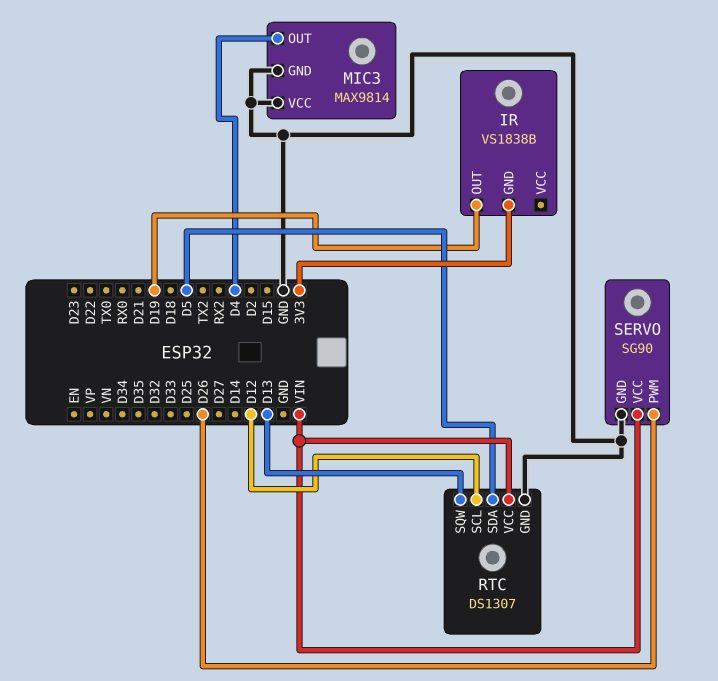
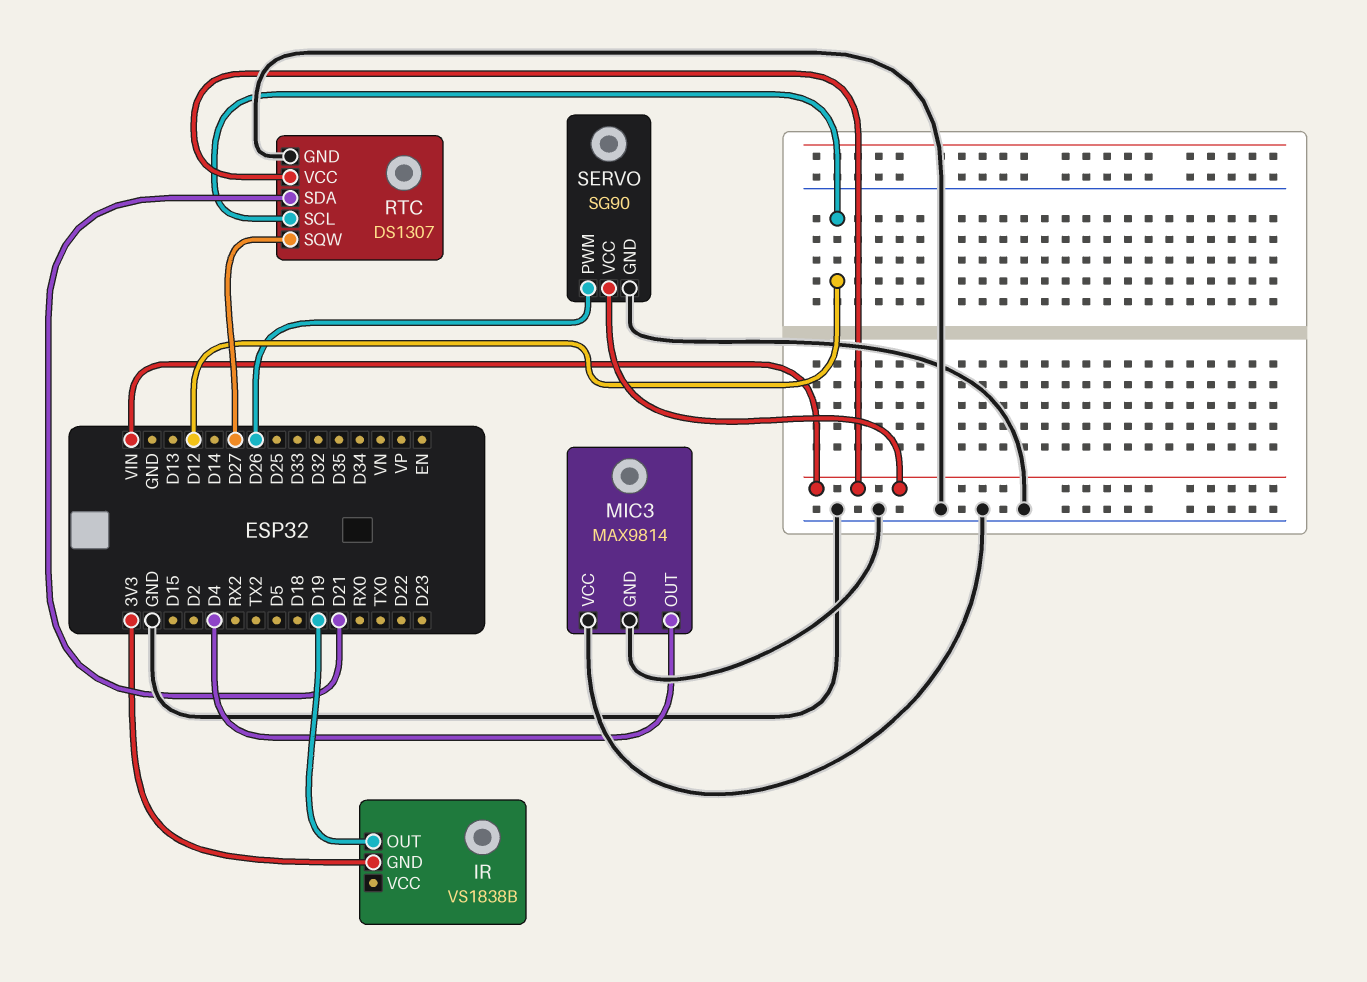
RTC pin SDA: D5 -> D21
RTC pin SQW: D13 -> D27

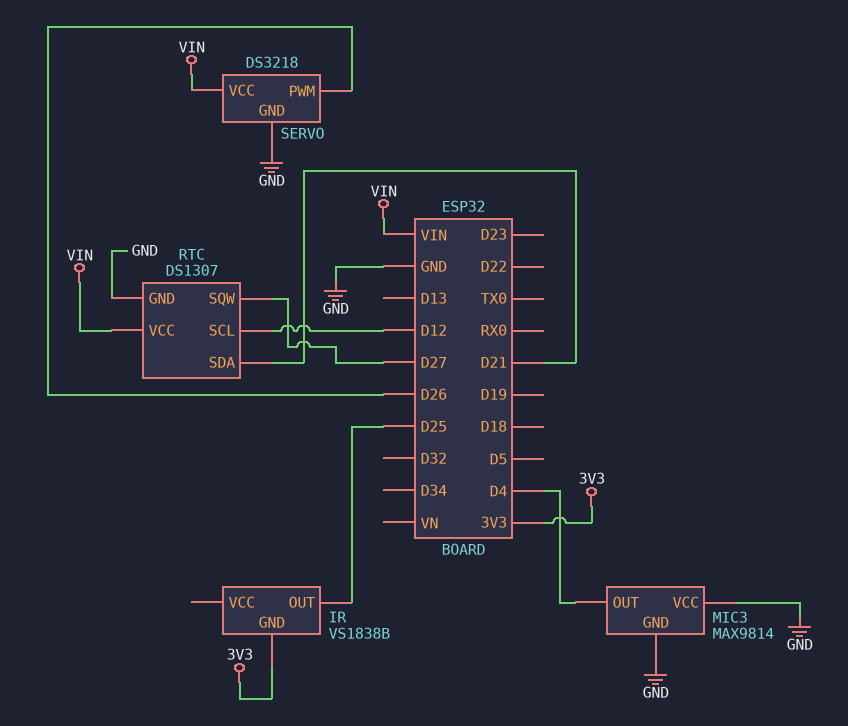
IR pin OUT: D19 -> D25
SERVO: SG90 -> DS3218

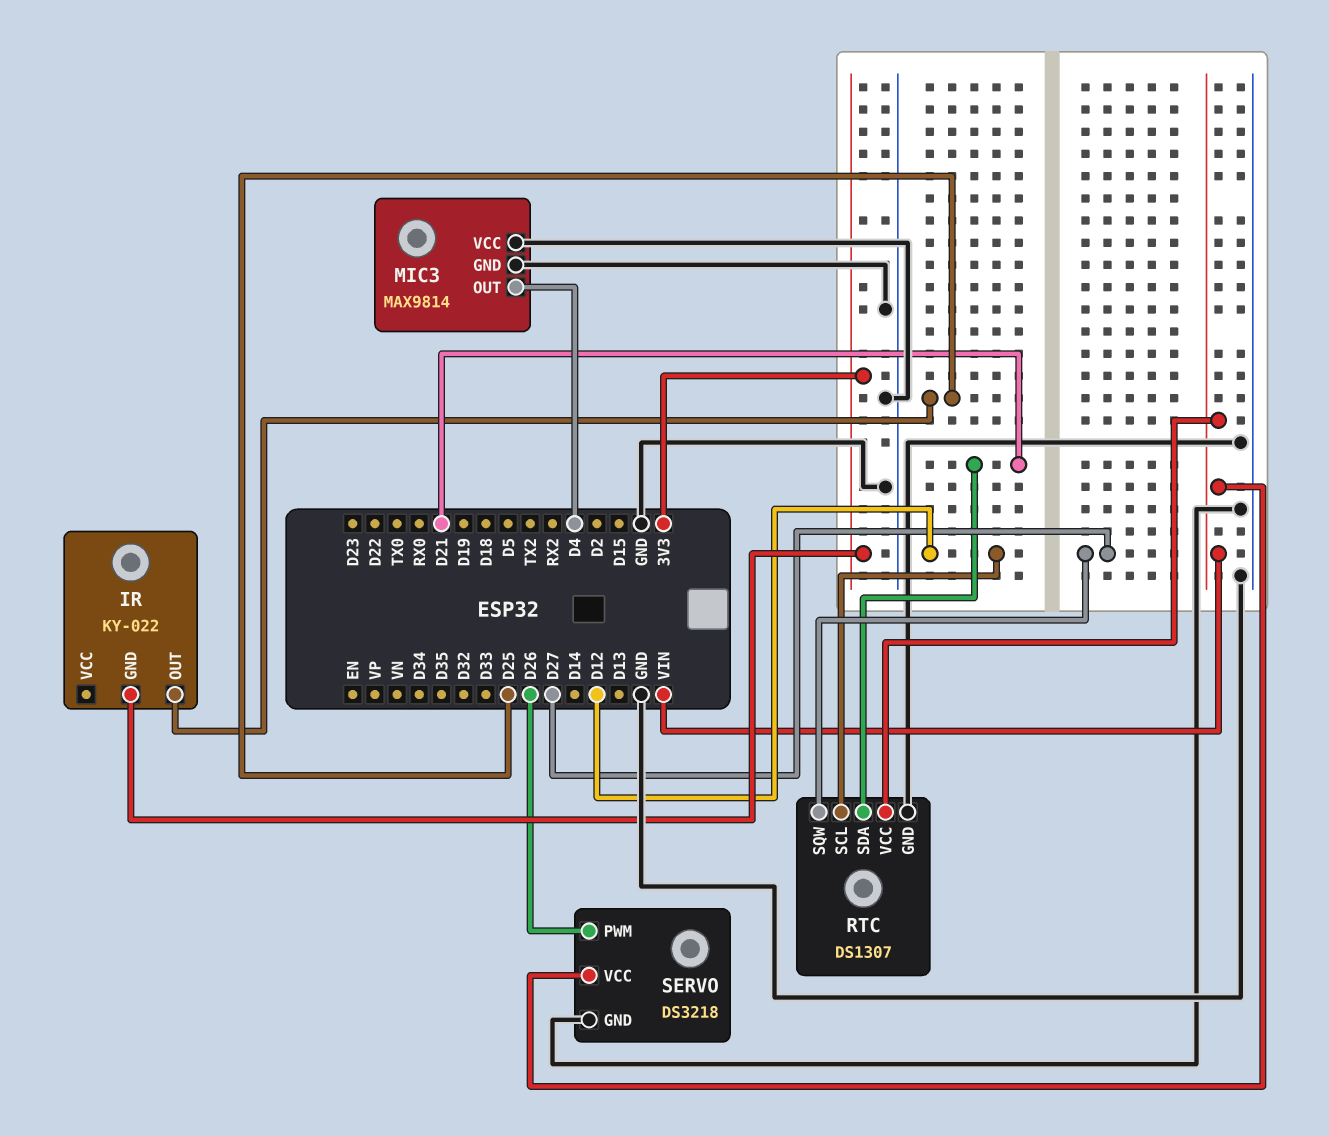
IR: VS1838B -> KY-022

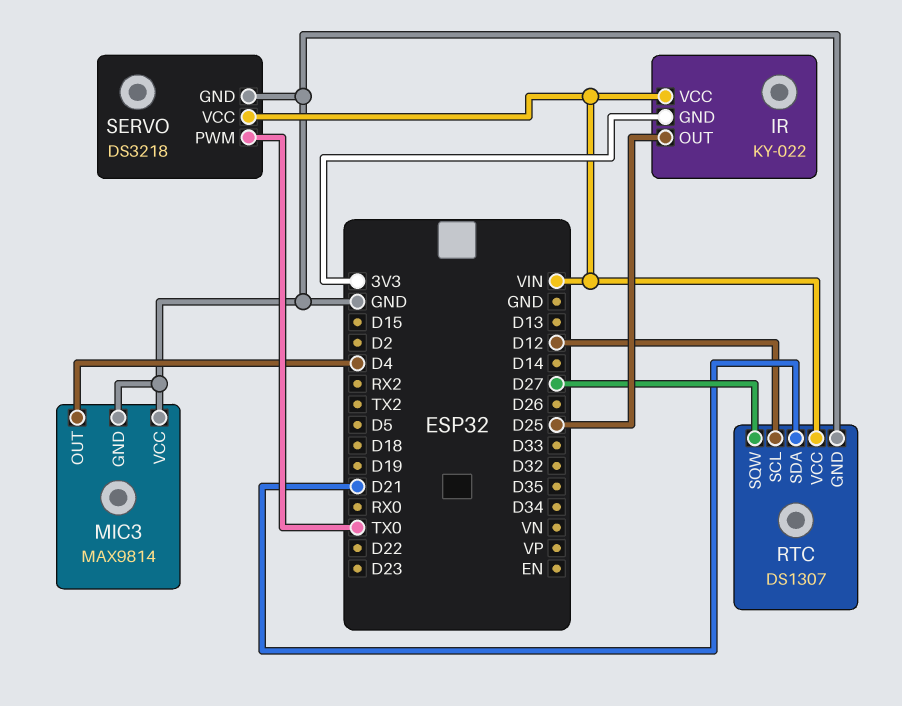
IR pin VCC: none -> VIN
SERVO pin PWM: D26 -> TX0

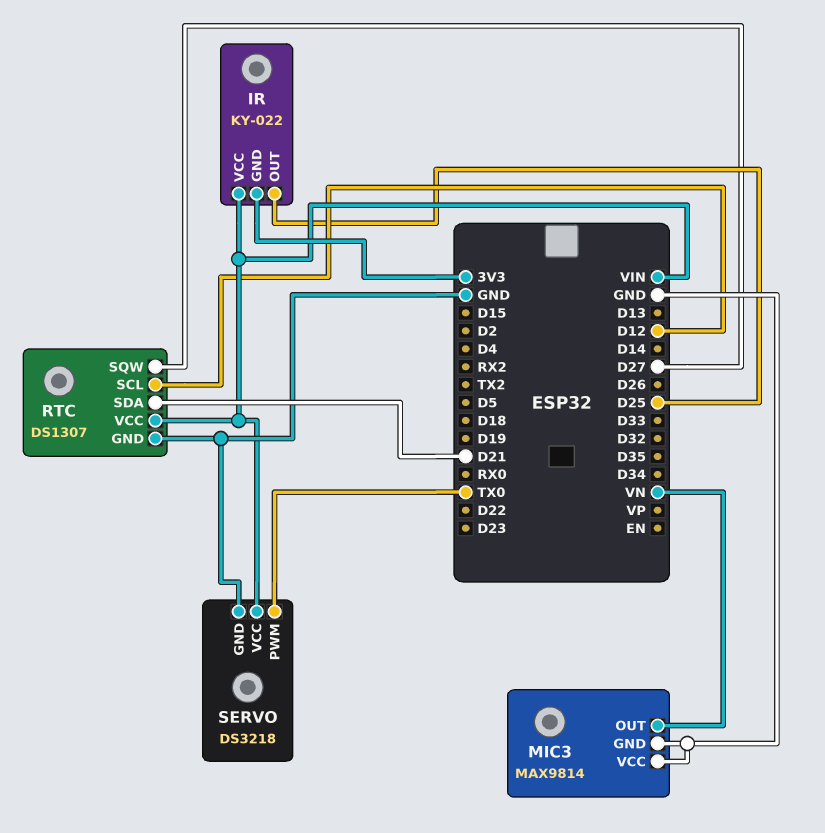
MIC3 pin OUT: D4 -> VN

